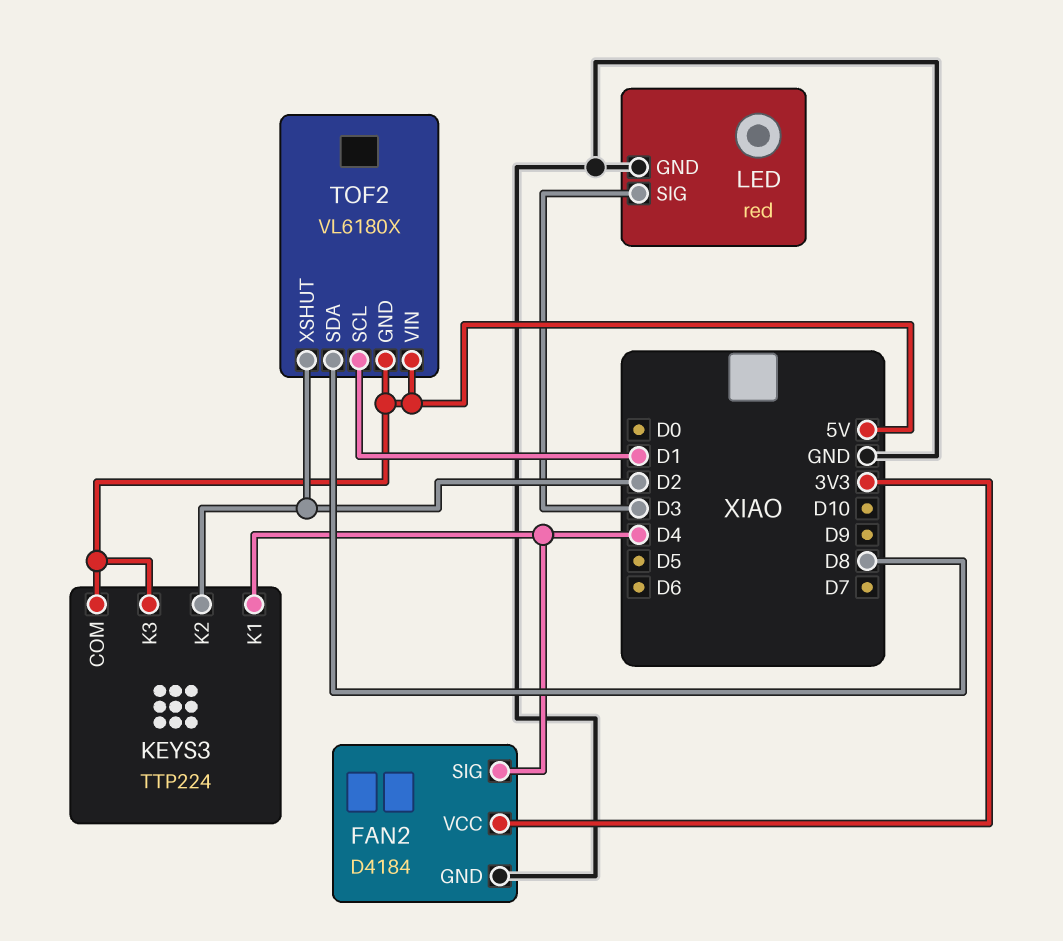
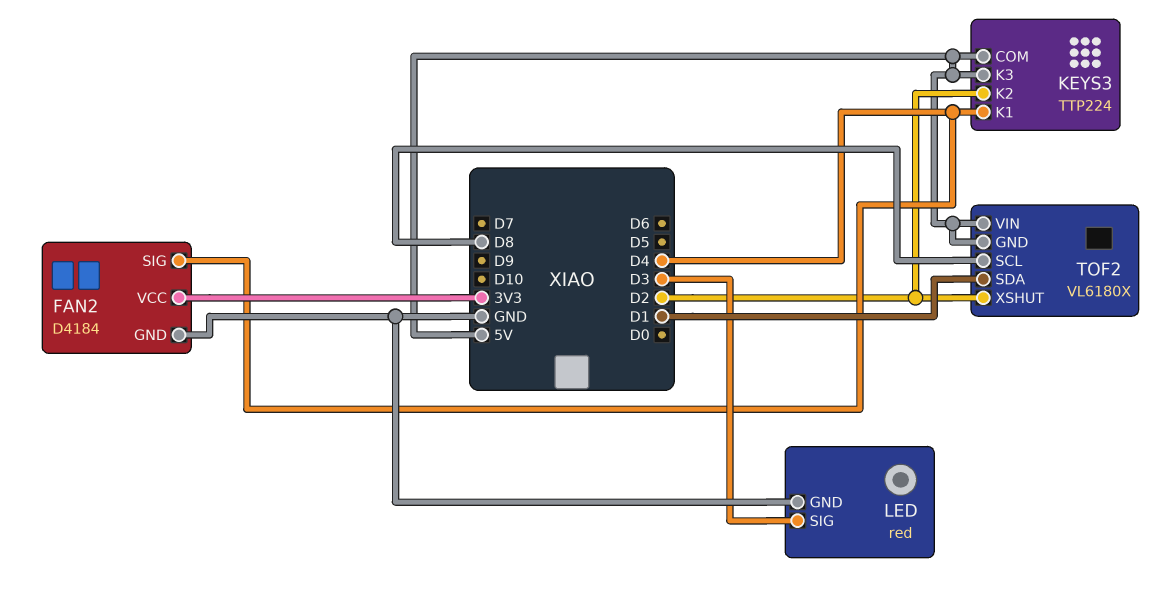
TOF2 pin SCL: D1 -> D8
TOF2 pin SDA: D8 -> D1

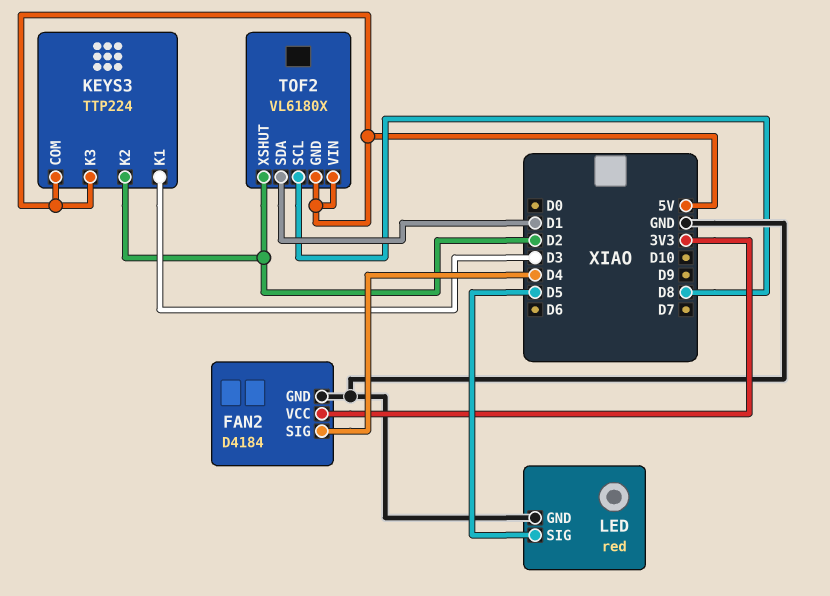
KEYS3 pin K1: D4 -> D3
LED pin SIG: D3 -> D5

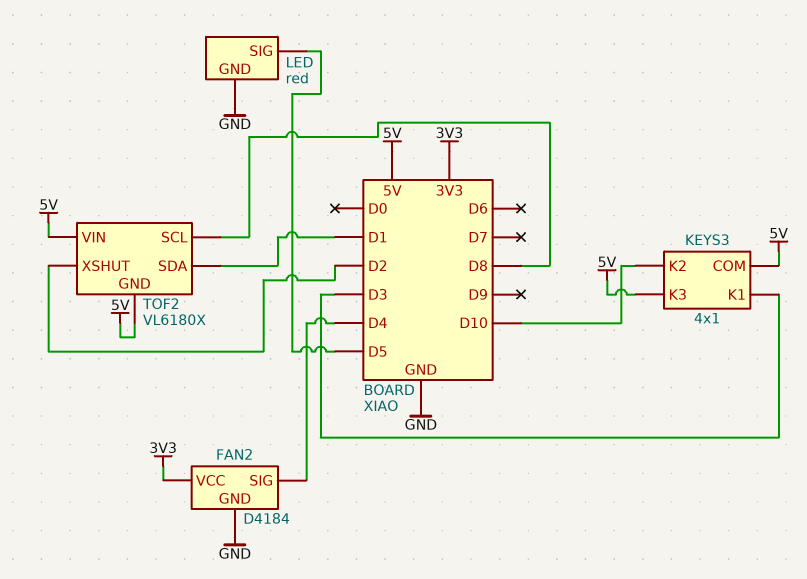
KEYS3: TTP224 -> 4x1
KEYS3 pin K2: D2 -> D10

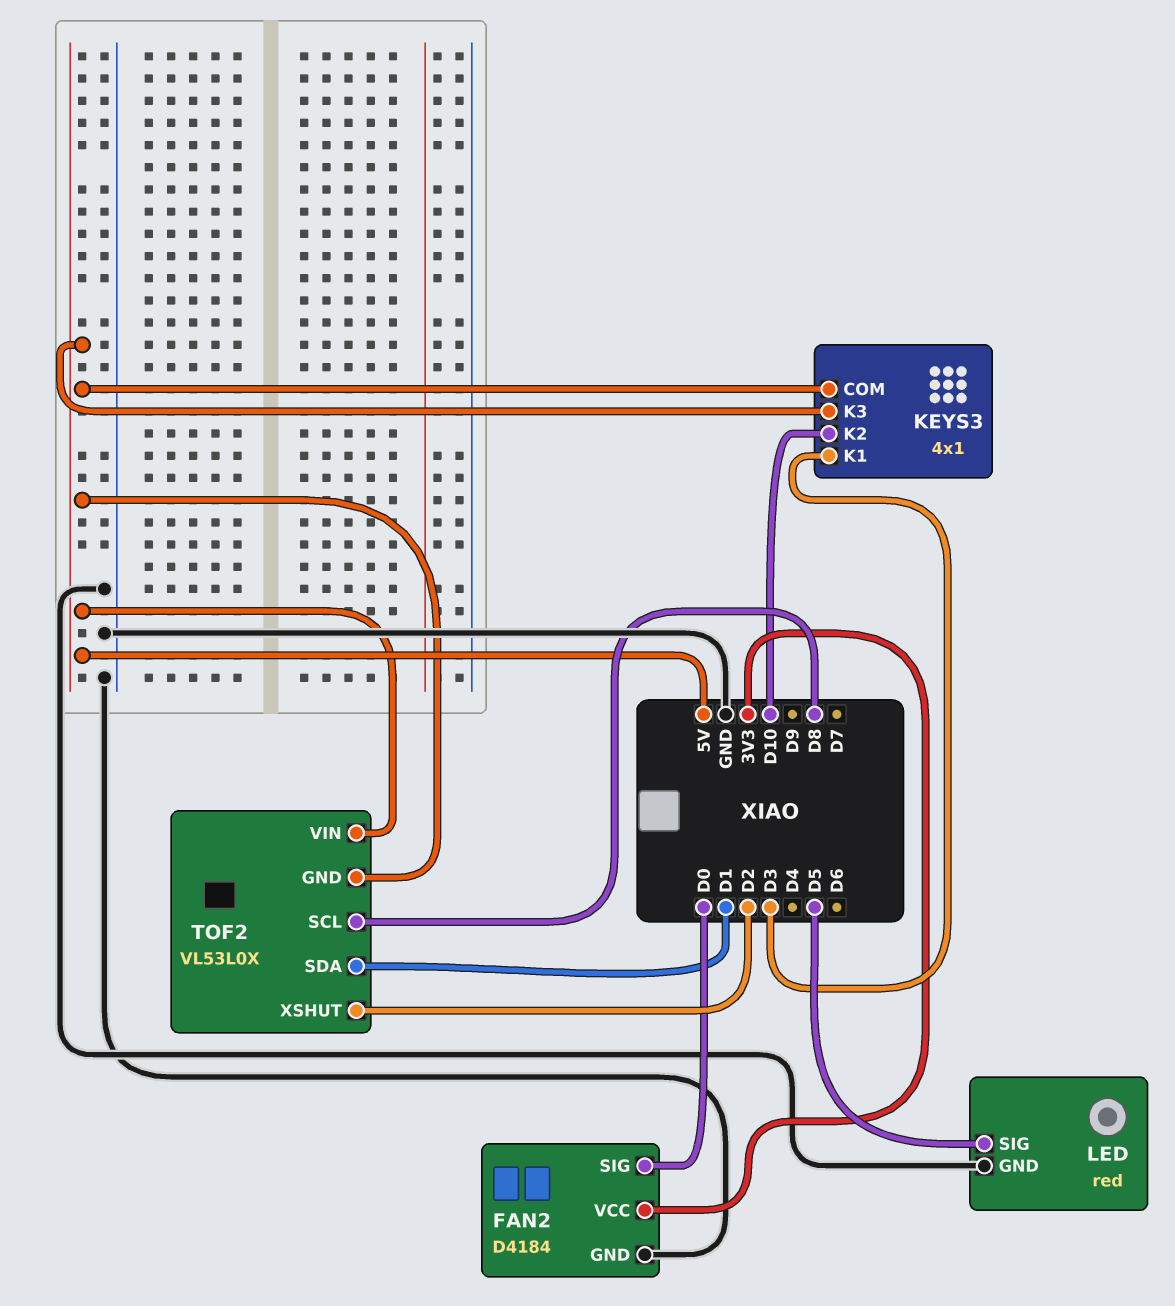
FAN2 pin SIG: D4 -> D0
TOF2: VL6180X -> VL53L0X

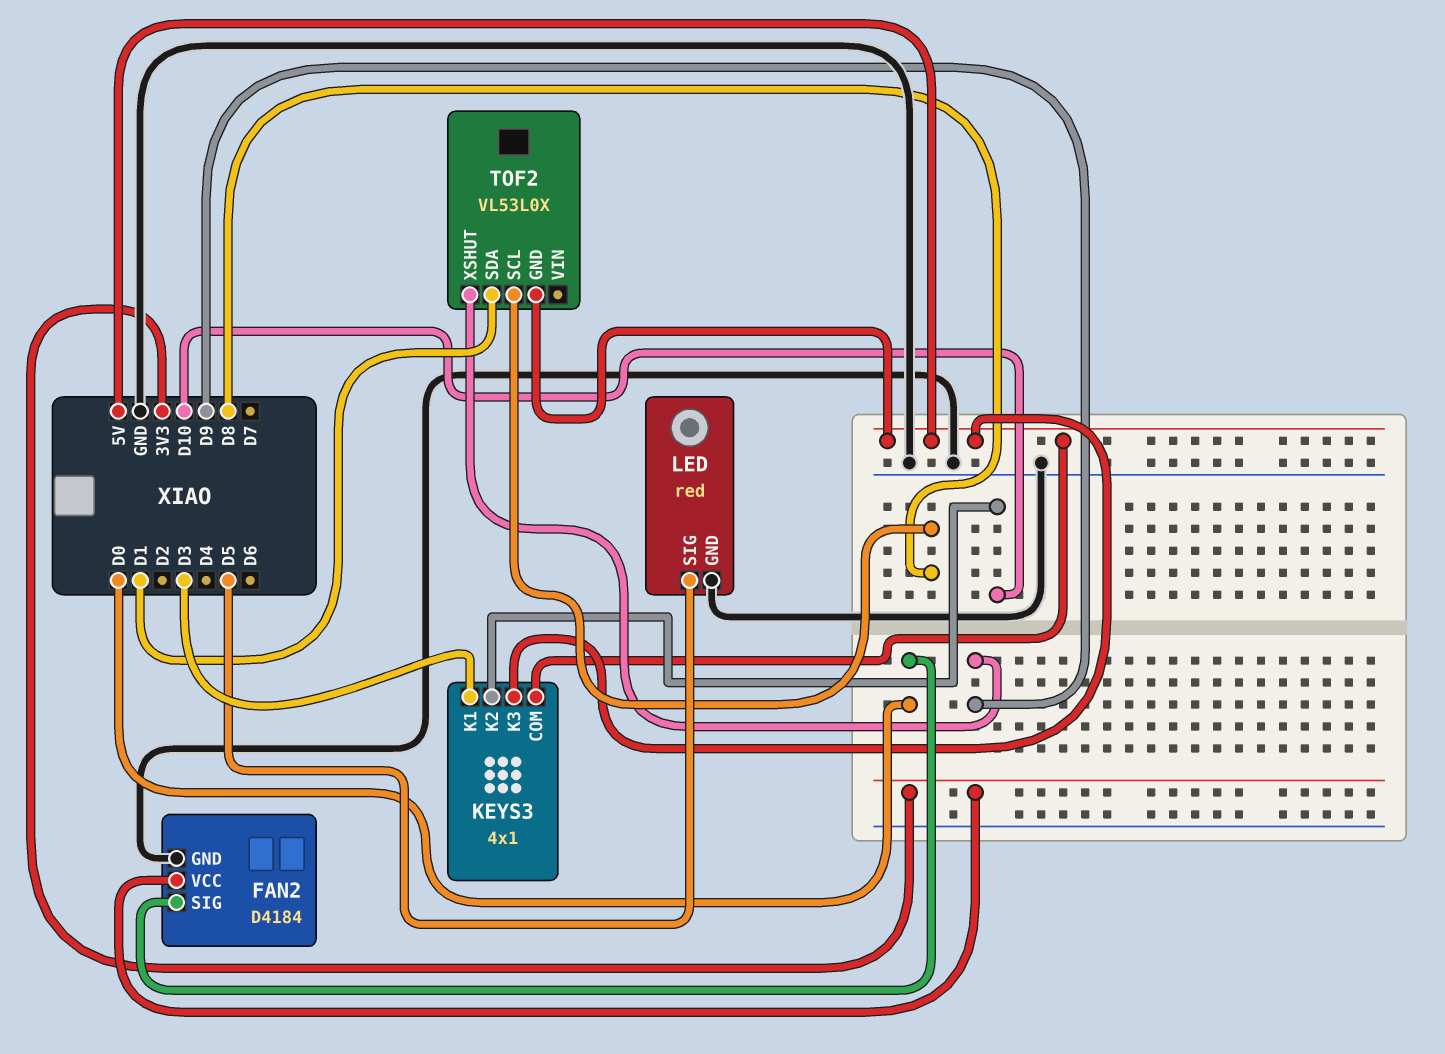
TOF2 pin VIN: 5V -> none
TOF2 pin XSHUT: D2 -> D9

